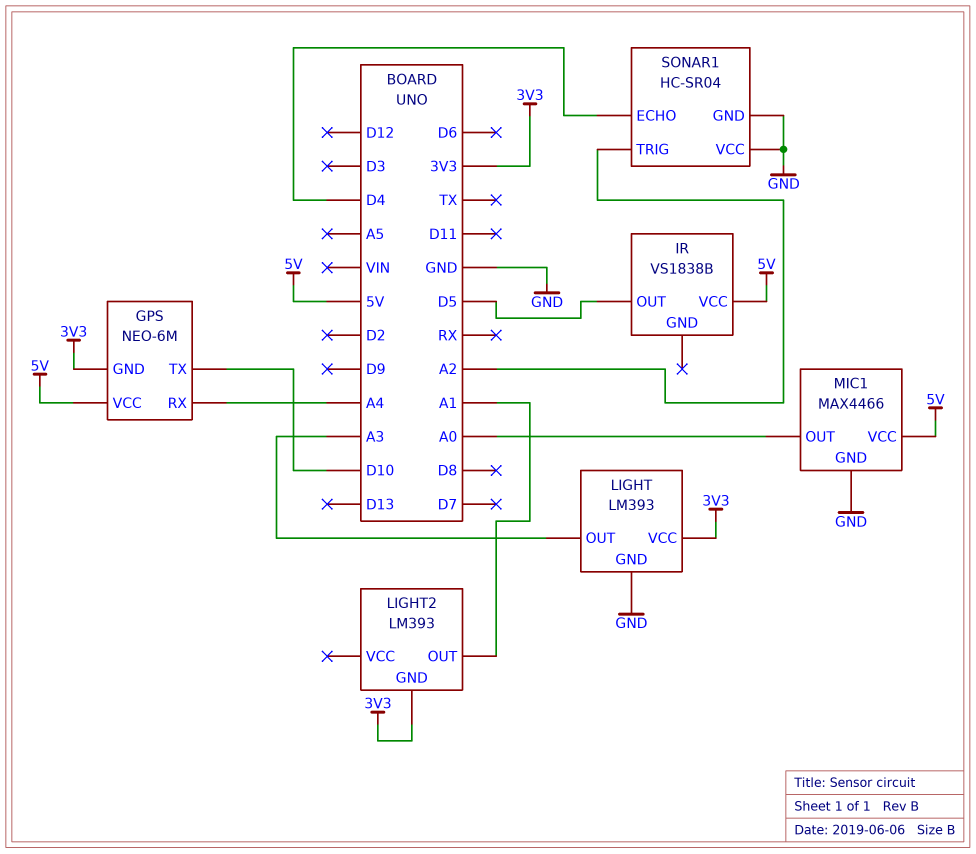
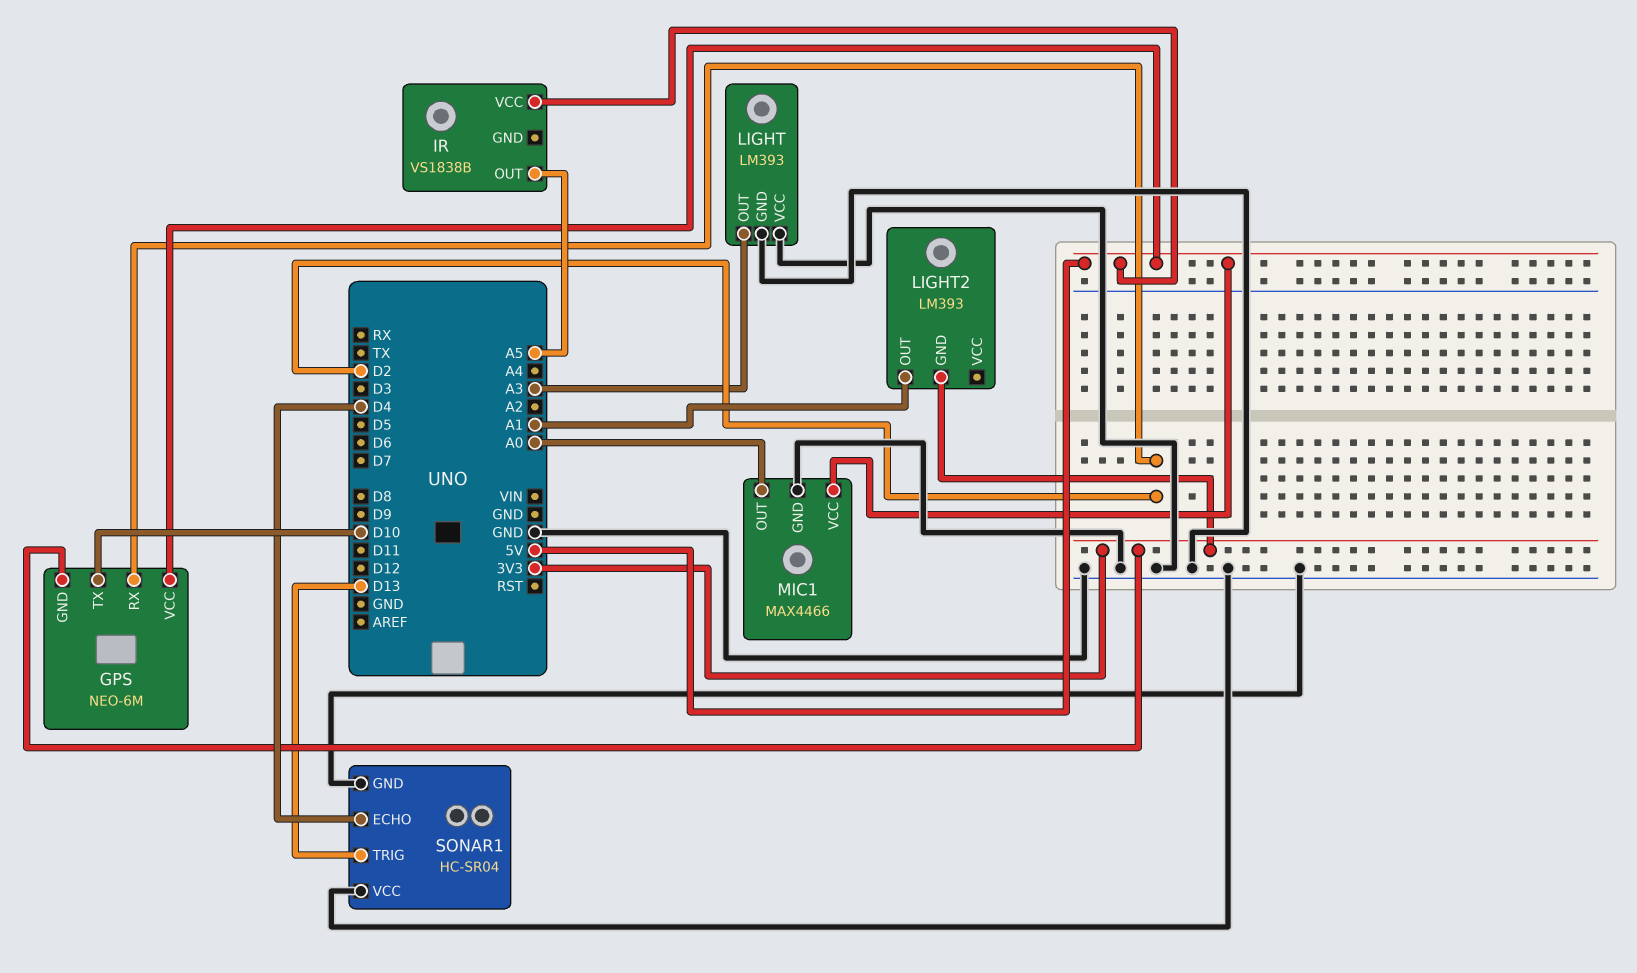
GPS pin RX: A4 -> D2
IR pin OUT: D5 -> A5
LIGHT pin VCC: 3V3 -> GND
SONAR1 pin TRIG: A2 -> D13

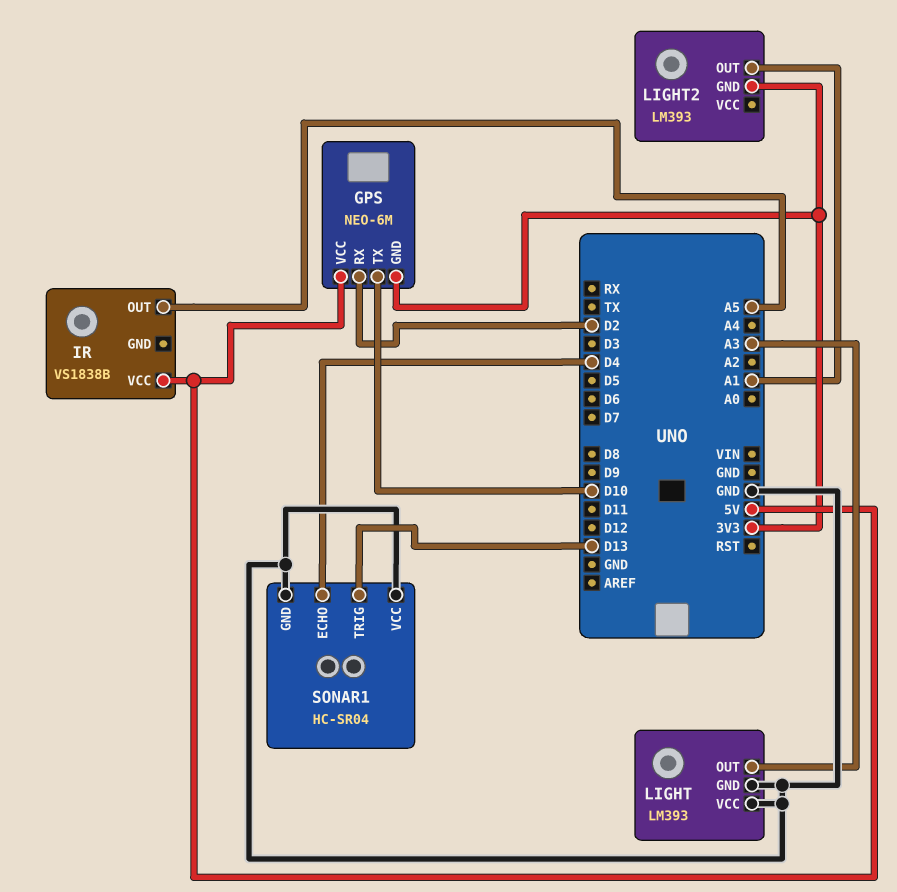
MIC1: MAX4466 -> none
MIC1 pin GND: GND -> none
MIC1 pin OUT: A0 -> none
MIC1 pin VCC: 5V -> none

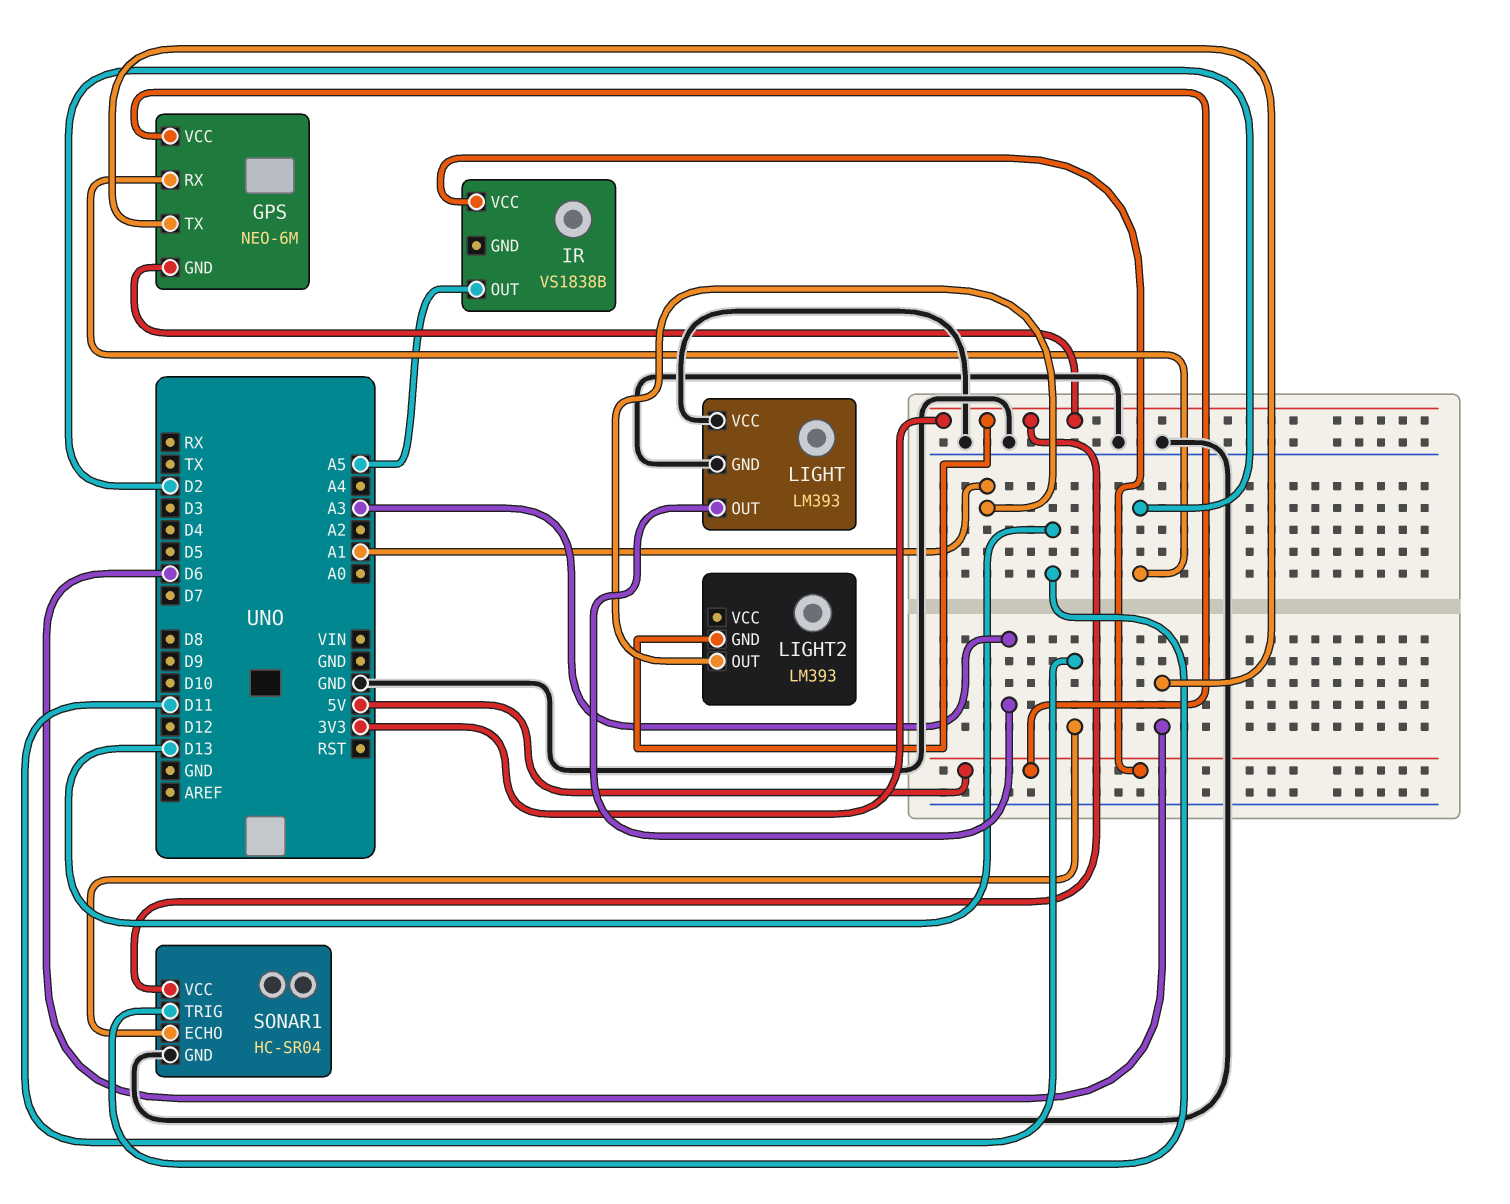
GPS pin TX: D10 -> D6
SONAR1 pin ECHO: D4 -> D11
SONAR1 pin VCC: GND -> 3V3

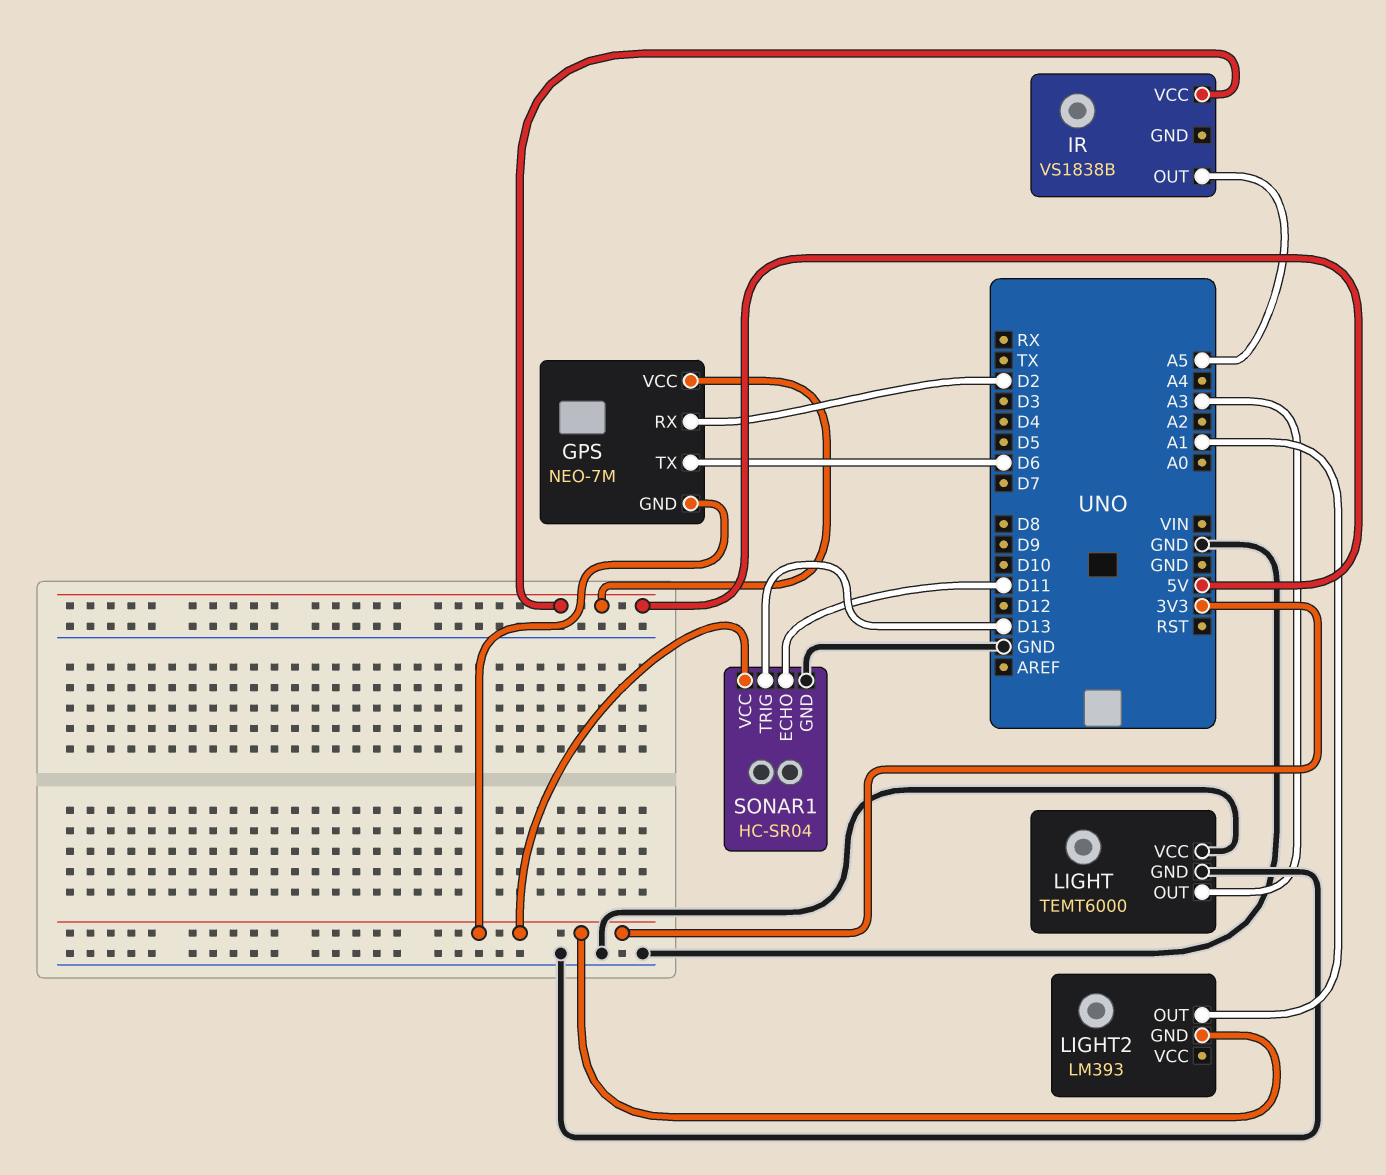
GPS: NEO-6M -> NEO-7M
LIGHT: LM393 -> TEMT6000

